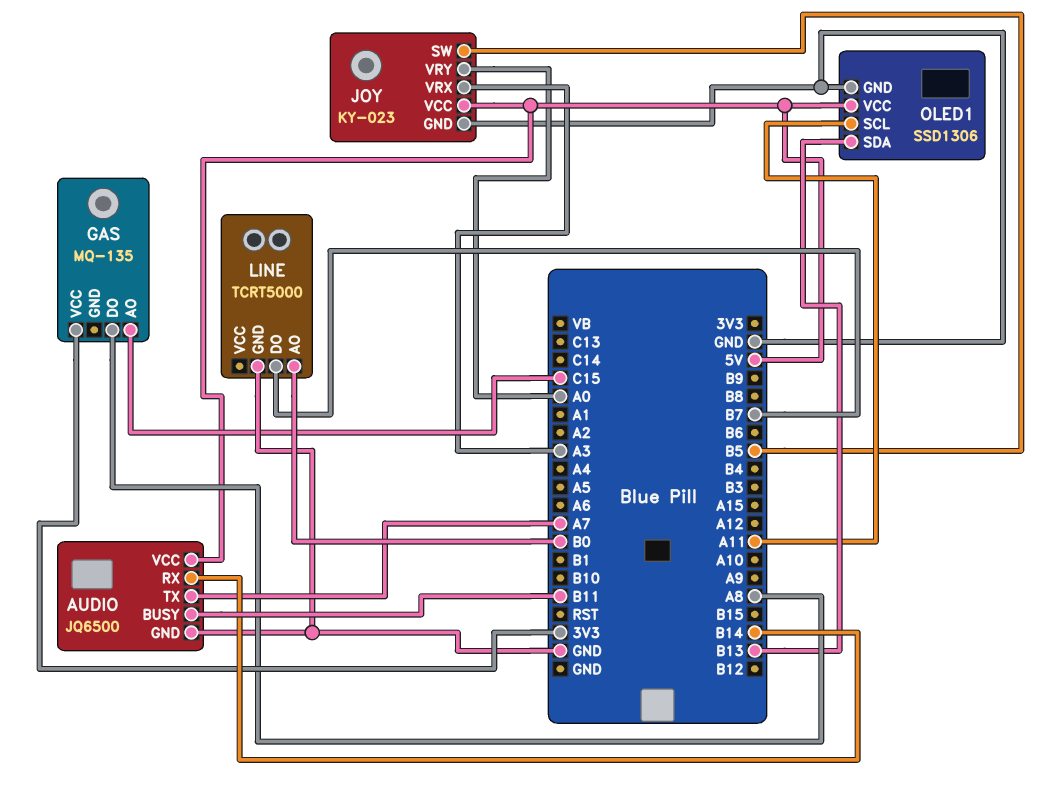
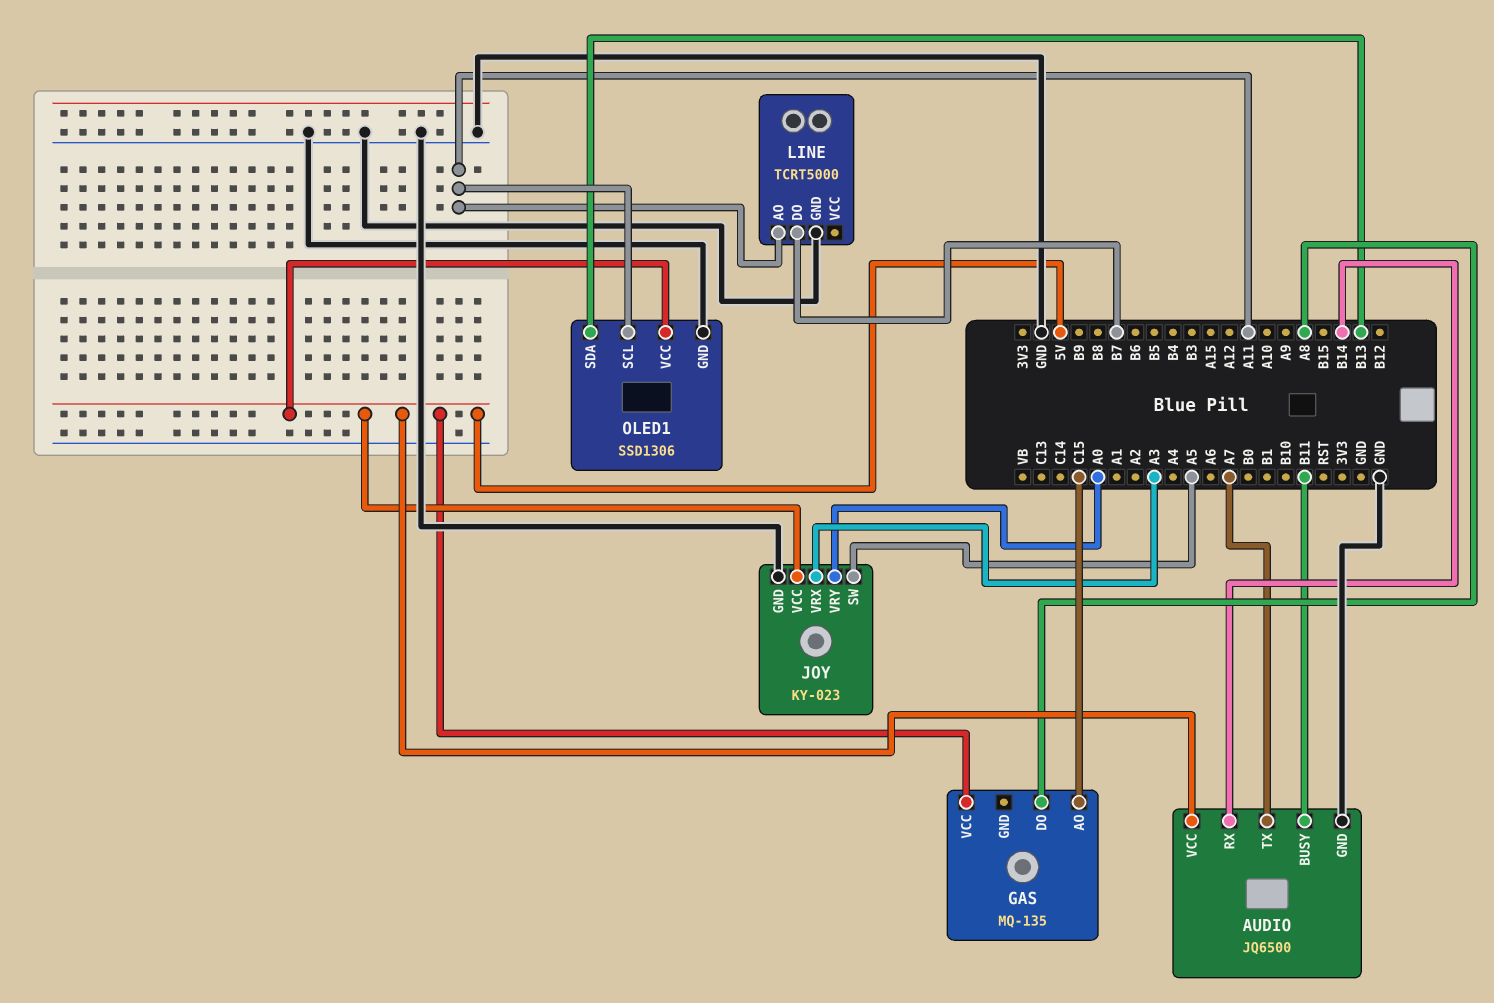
GAS pin VCC: 3V3 -> 5V
JOY pin SW: B5 -> A5
LINE pin AO: B0 -> A11

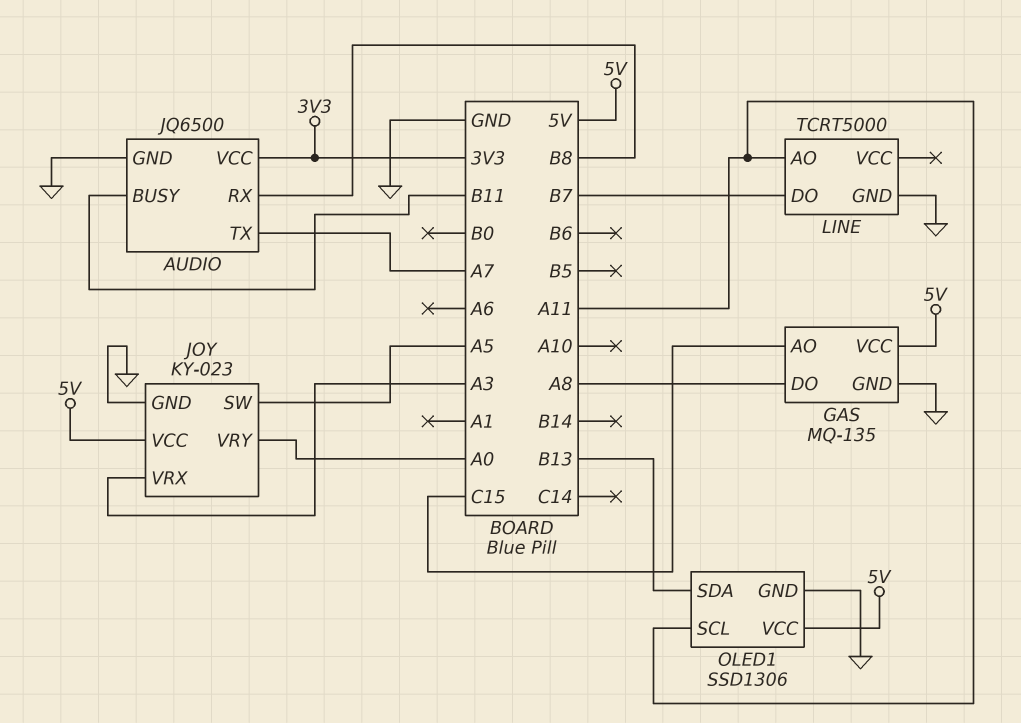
AUDIO pin RX: B14 -> B8
AUDIO pin VCC: 5V -> 3V3
GAS pin GND: none -> GND

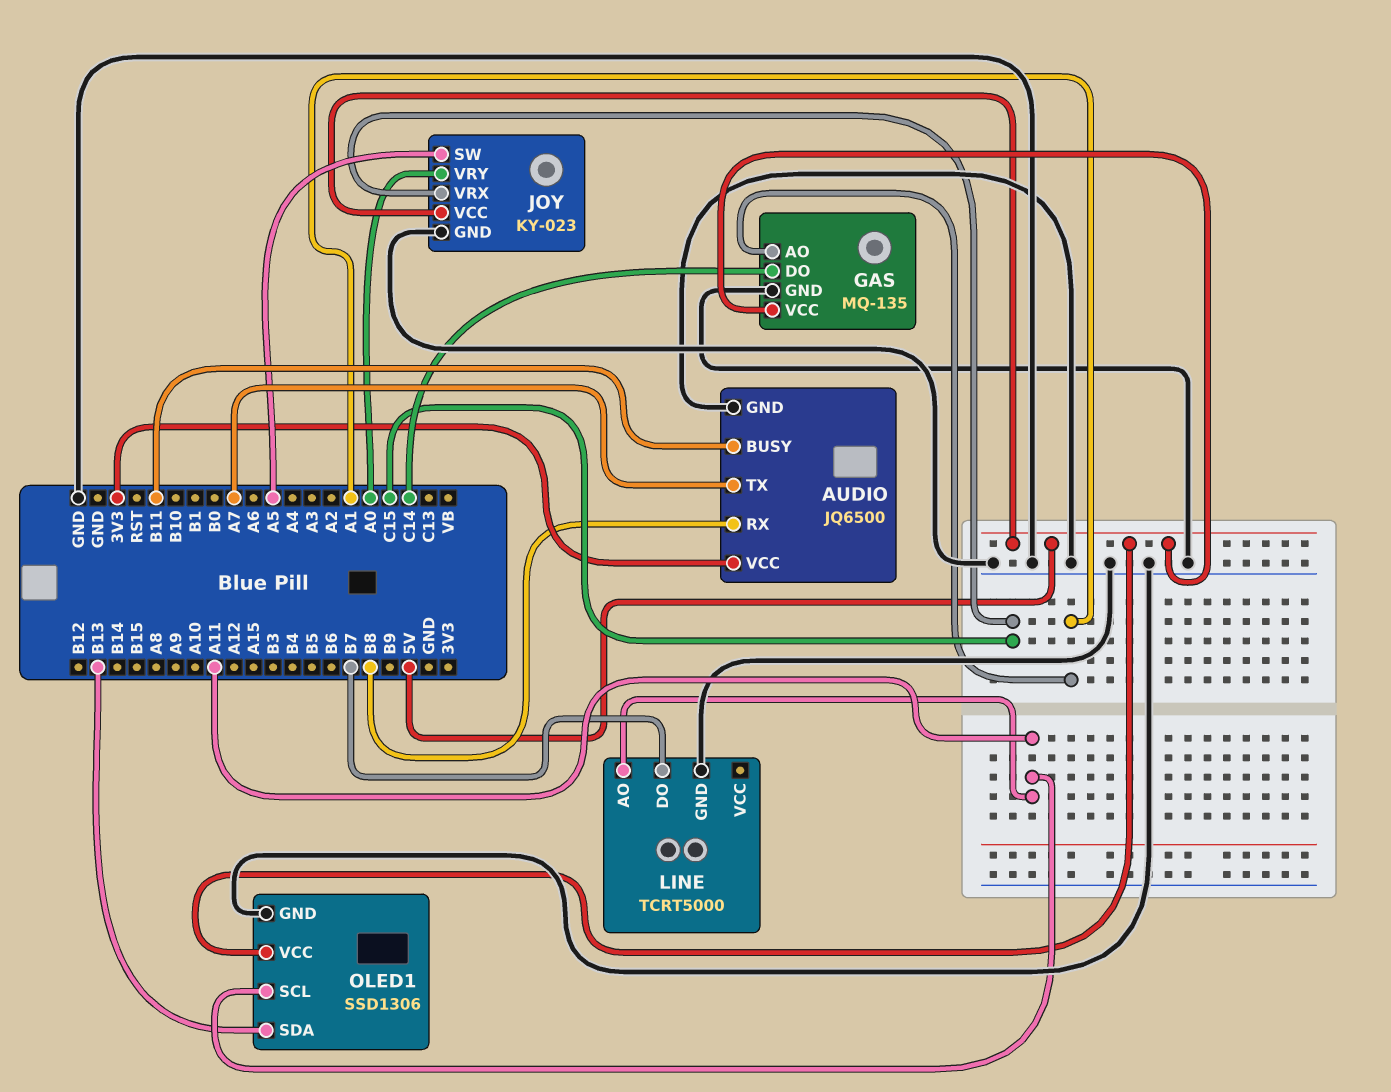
GAS pin AO: C15 -> A1
GAS pin DO: A8 -> C14
JOY pin VRX: A3 -> C15

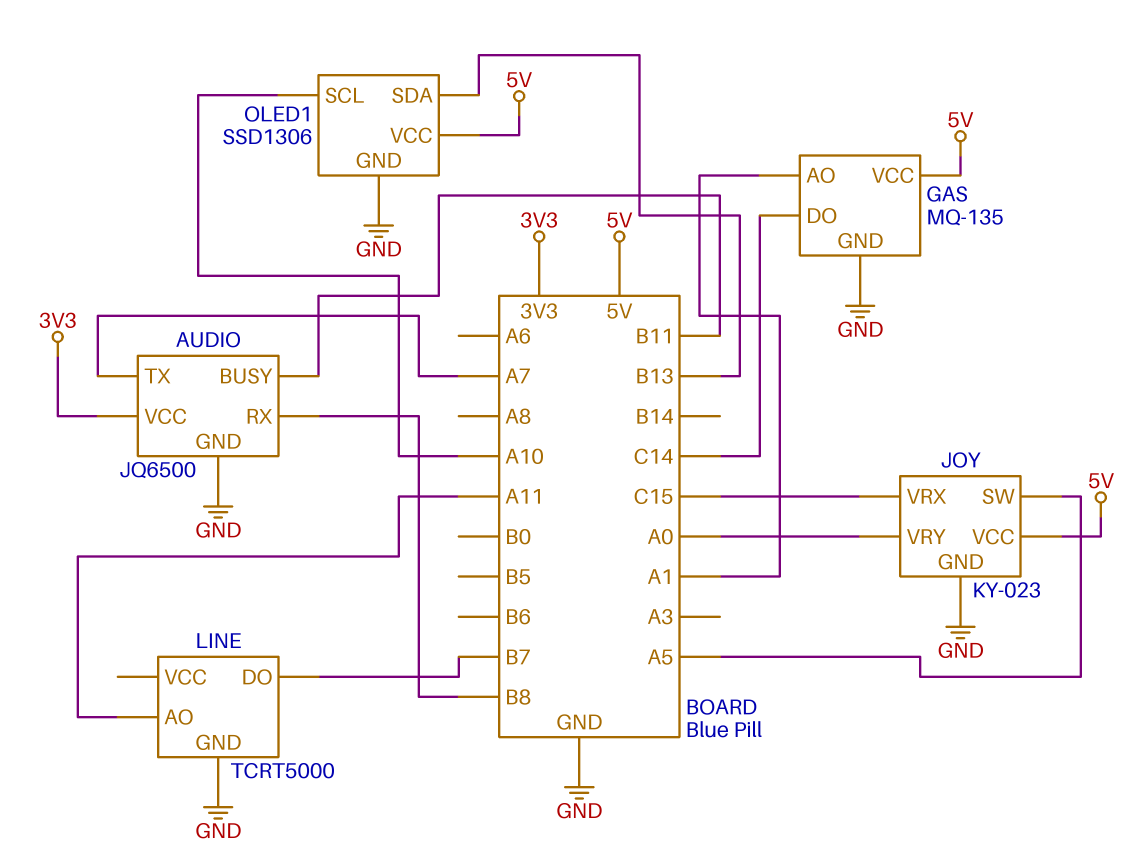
OLED1 pin SCL: A11 -> A10

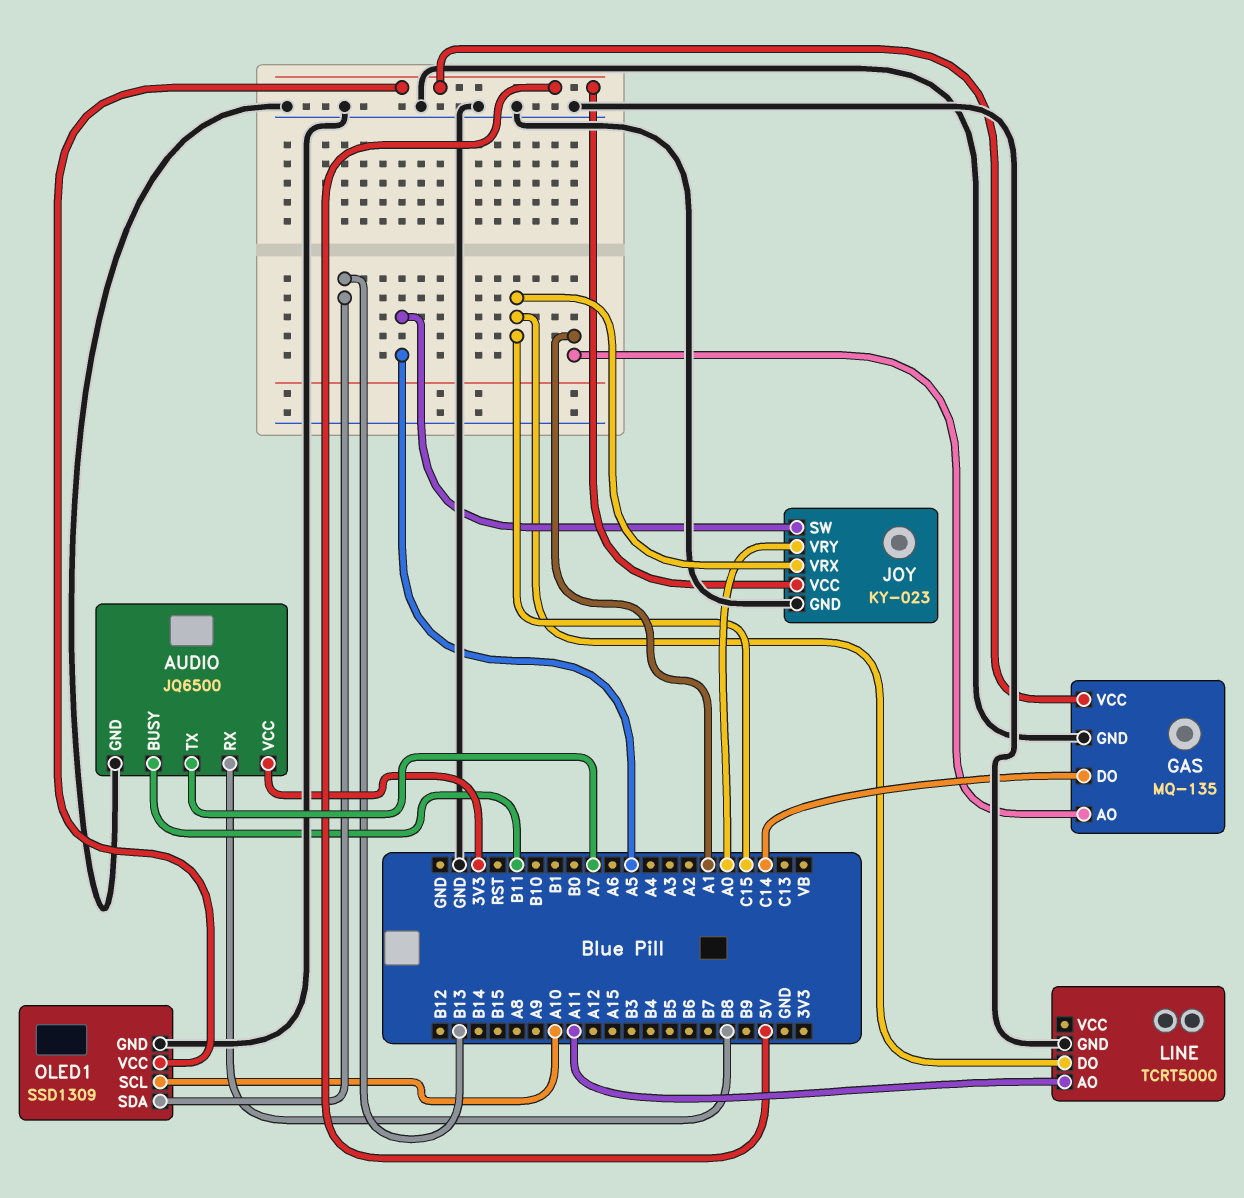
LINE pin DO: B7 -> C15
OLED1: SSD1306 -> SSD1309

